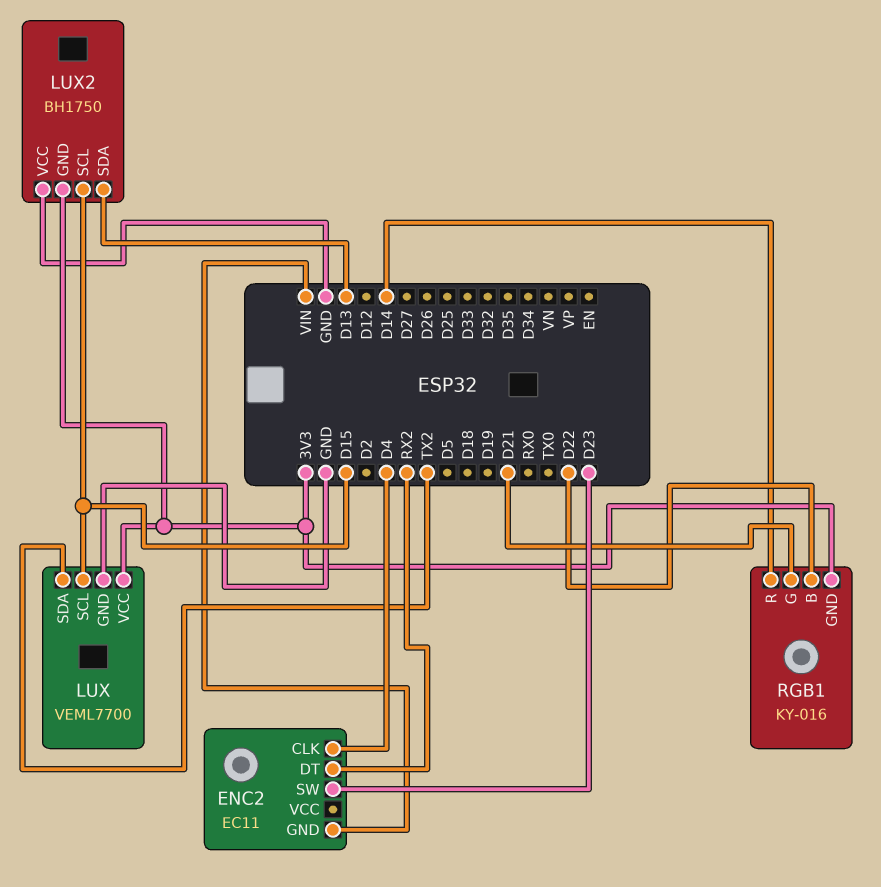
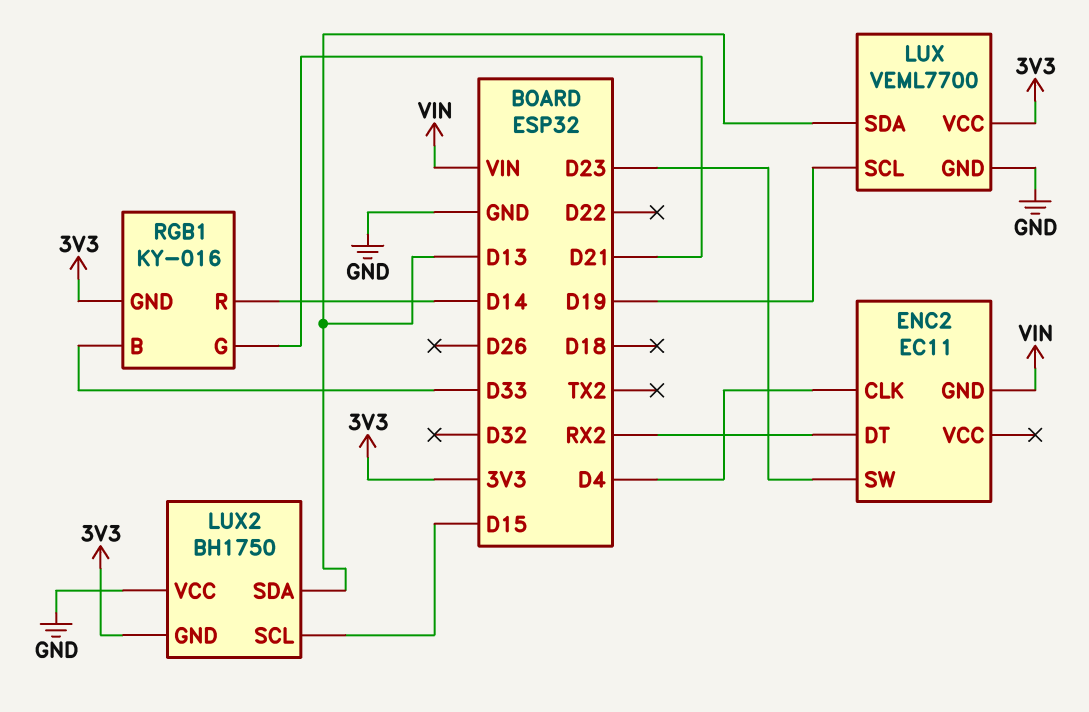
LUX pin SCL: D15 -> D19
LUX pin SDA: TX2 -> D13
RGB1 pin B: D22 -> D33

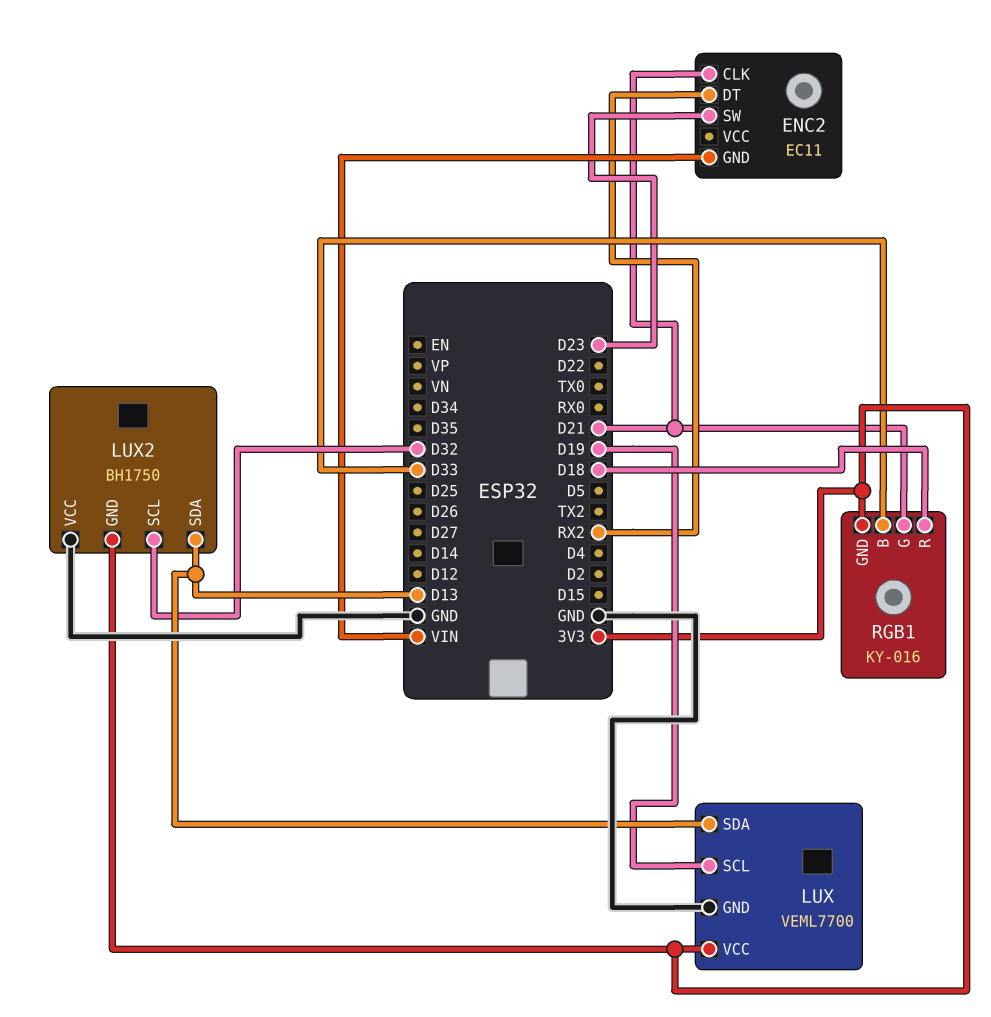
ENC2 pin CLK: D4 -> D21
LUX2 pin SCL: D15 -> D32
RGB1 pin R: D14 -> D18

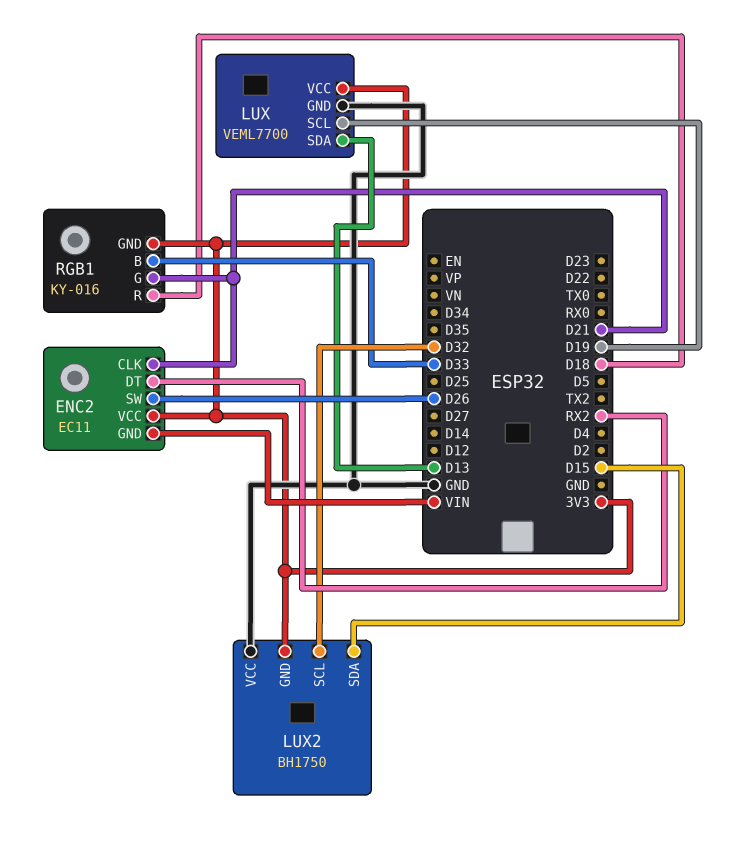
ENC2 pin SW: D23 -> D26
ENC2 pin VCC: none -> 3V3
LUX2 pin SDA: D13 -> D15

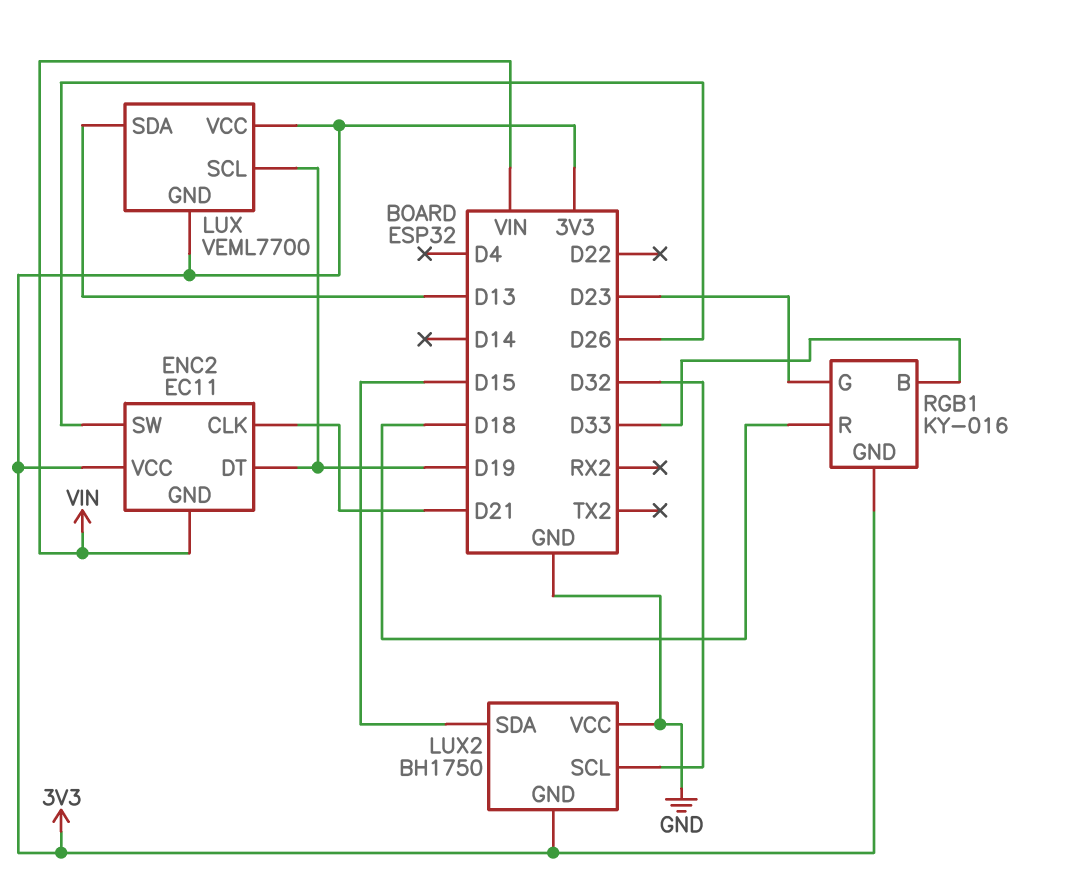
ENC2 pin DT: RX2 -> D19
LUX pin GND: GND -> 3V3
RGB1 pin G: D21 -> D23

